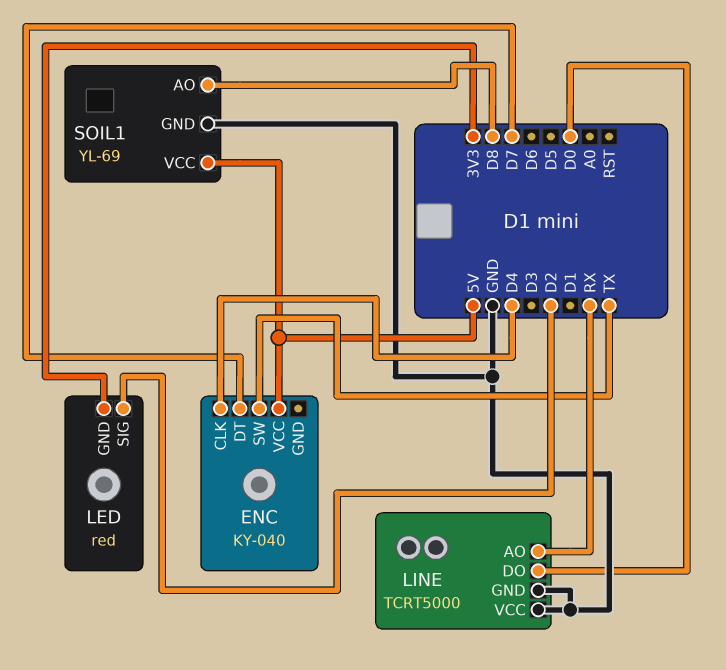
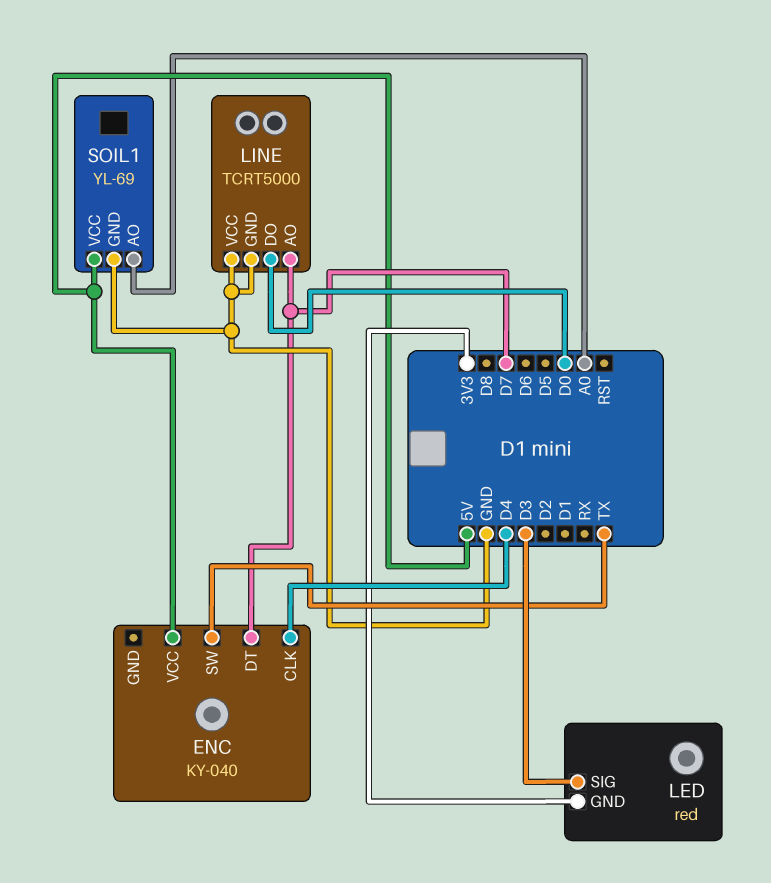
LED pin SIG: D2 -> D3
LINE pin AO: RX -> D7
SOIL1 pin AO: D8 -> A0

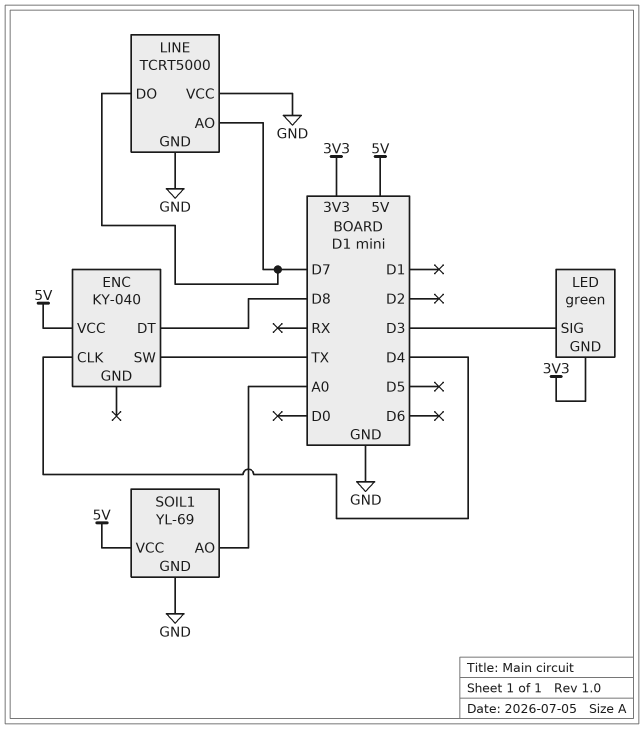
ENC pin DT: D7 -> D8
LED: red -> green
LINE pin DO: D0 -> D7

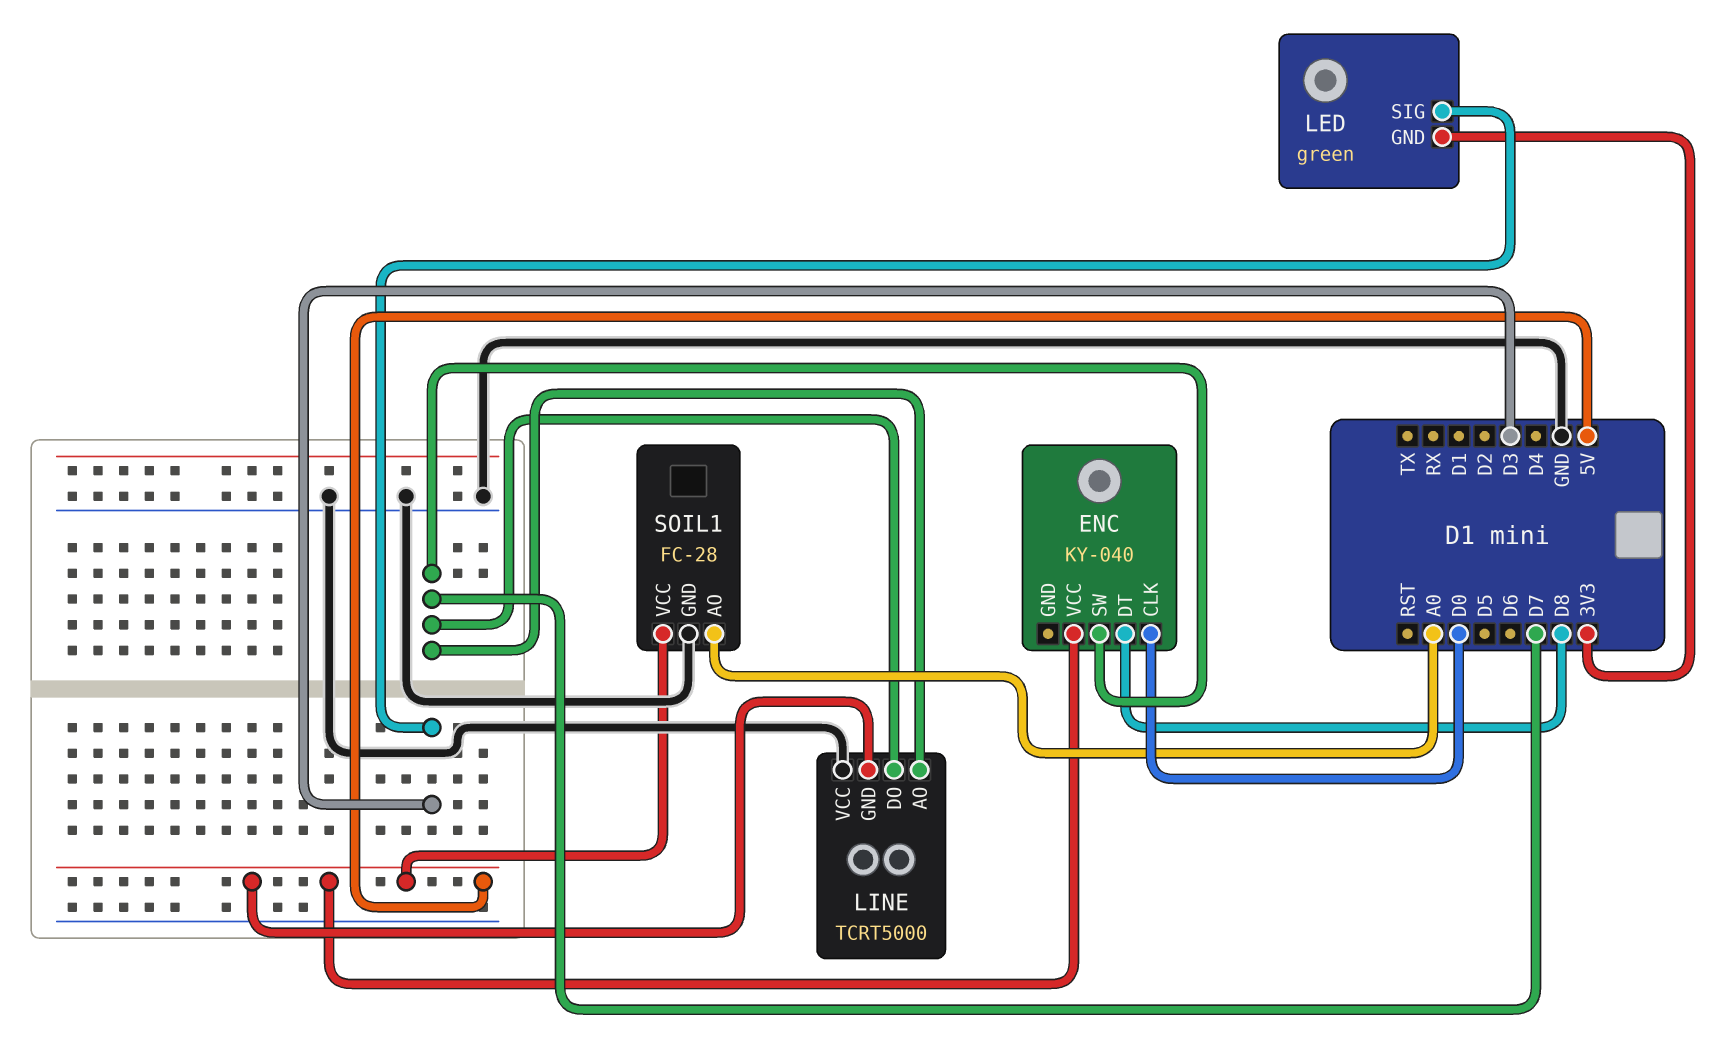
ENC pin CLK: D4 -> D0
ENC pin SW: TX -> D7
LINE pin GND: GND -> 5V
SOIL1: YL-69 -> FC-28

